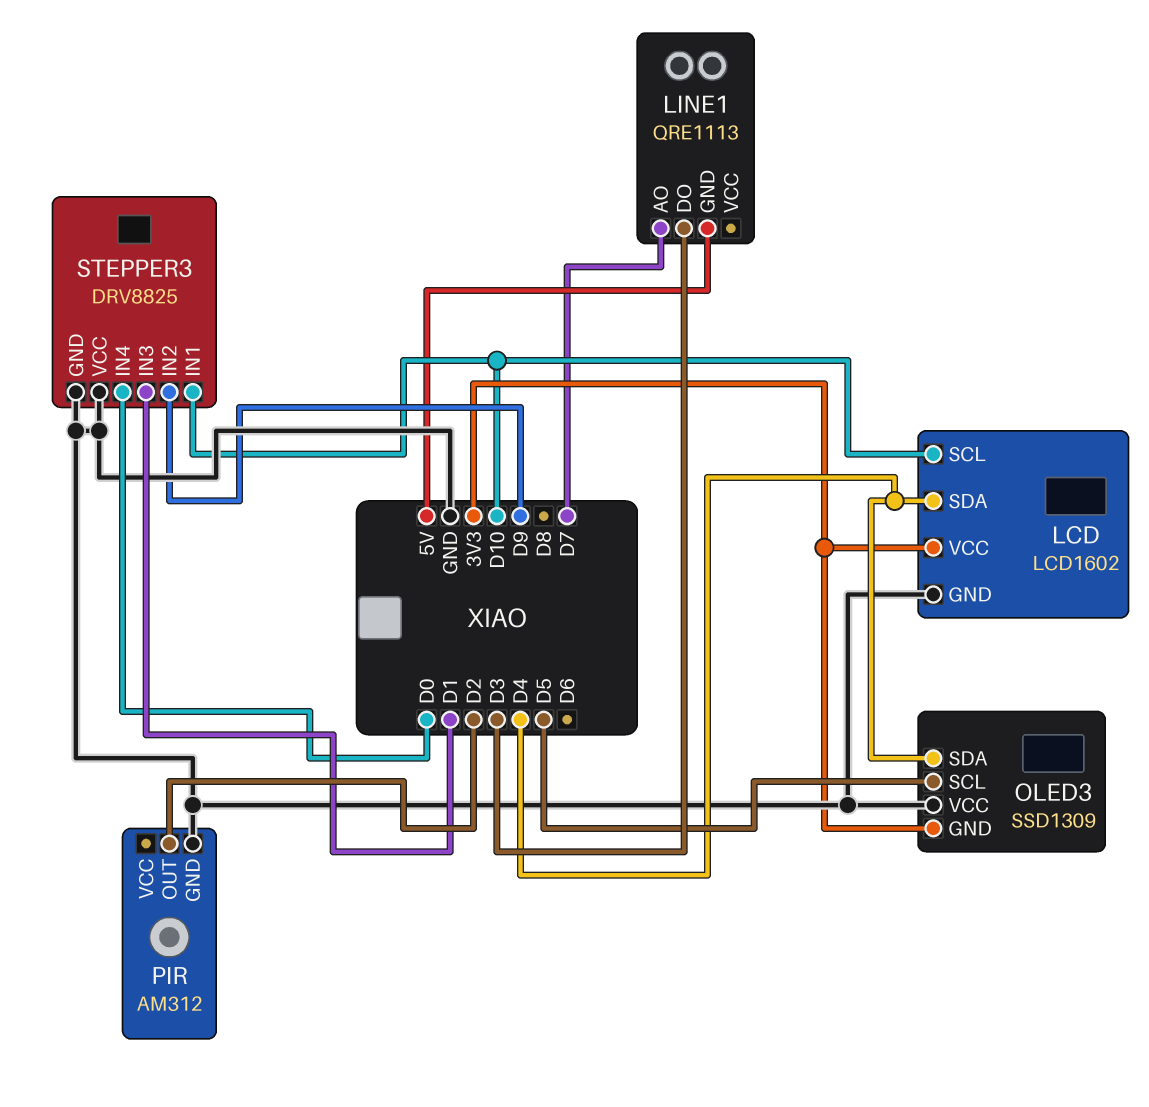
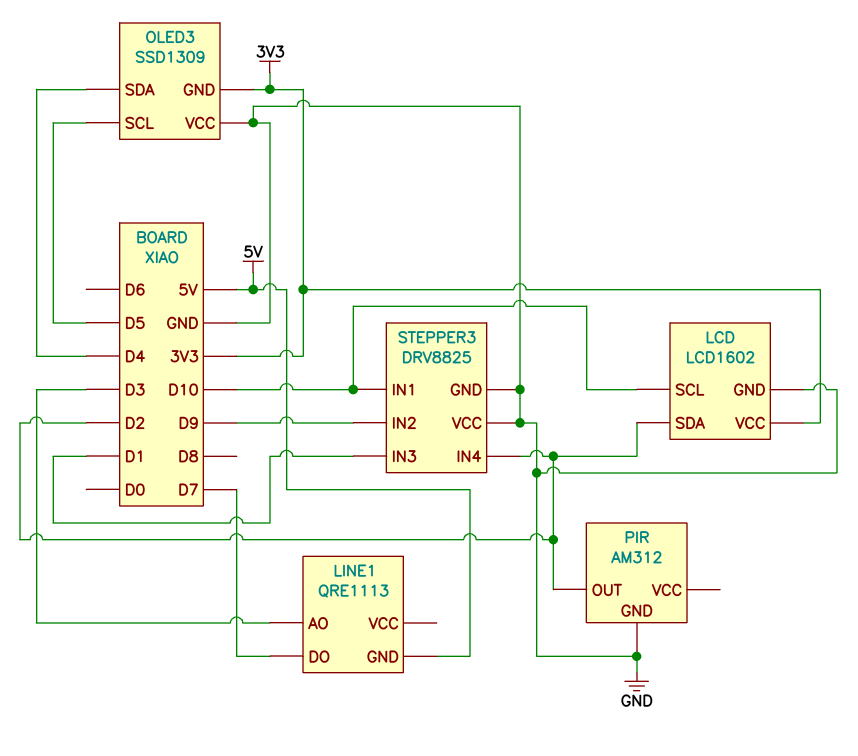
LCD pin SDA: D4 -> D2
LINE1 pin AO: D7 -> D3
LINE1 pin DO: D3 -> D7
STEPPER3 pin IN4: D0 -> D2

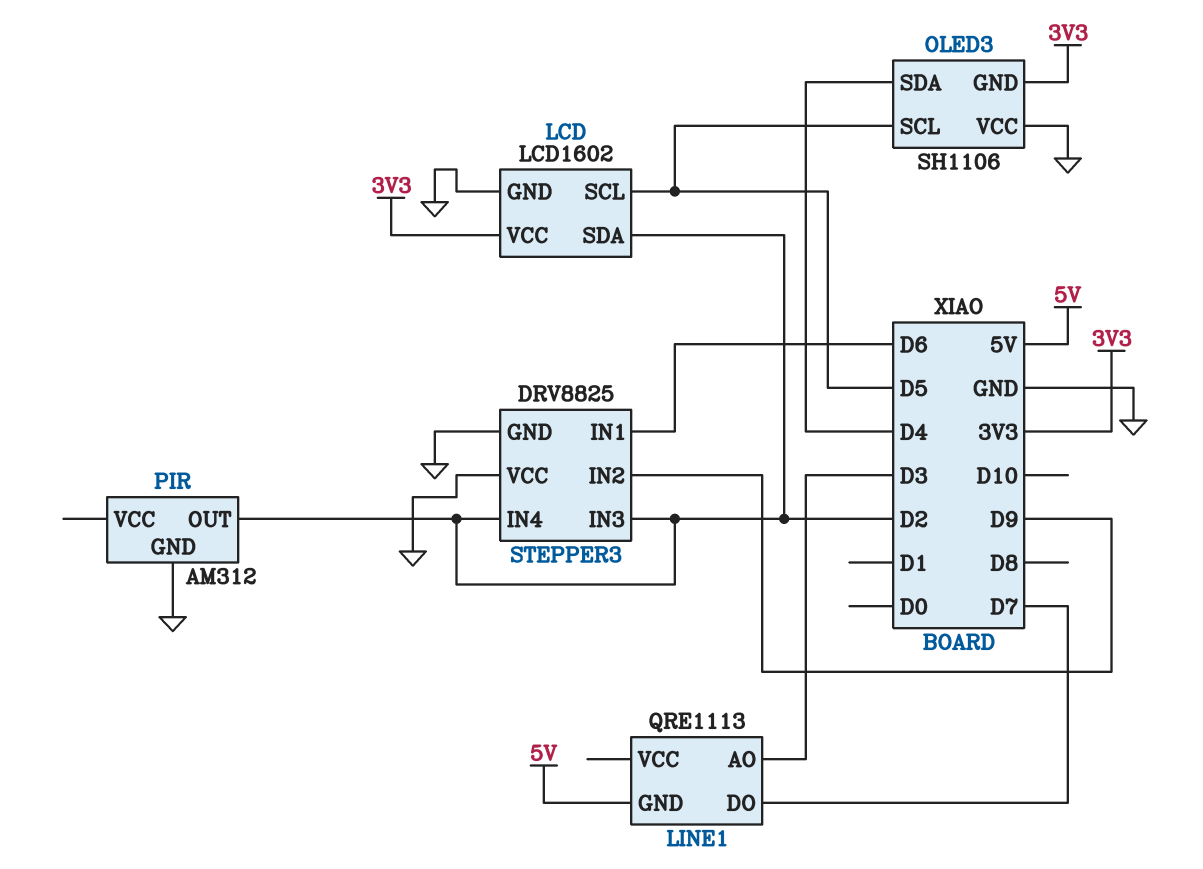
LCD pin SCL: D10 -> D5
OLED3: SSD1309 -> SH1106
STEPPER3 pin IN1: D10 -> D6
STEPPER3 pin IN3: D1 -> D2

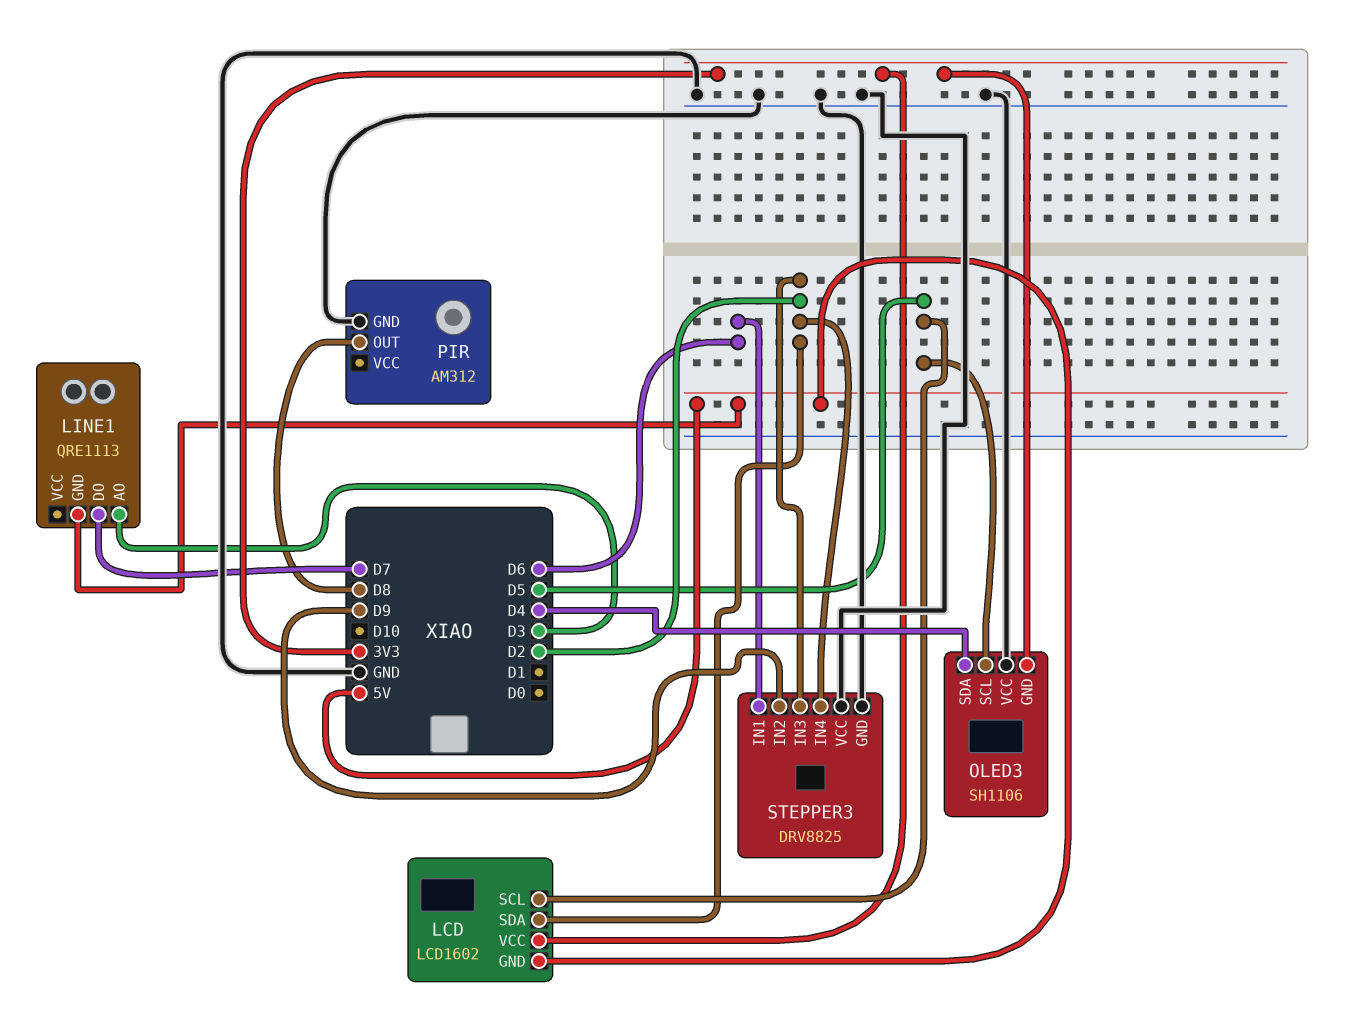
LCD pin GND: GND -> 5V
PIR pin OUT: D2 -> D8

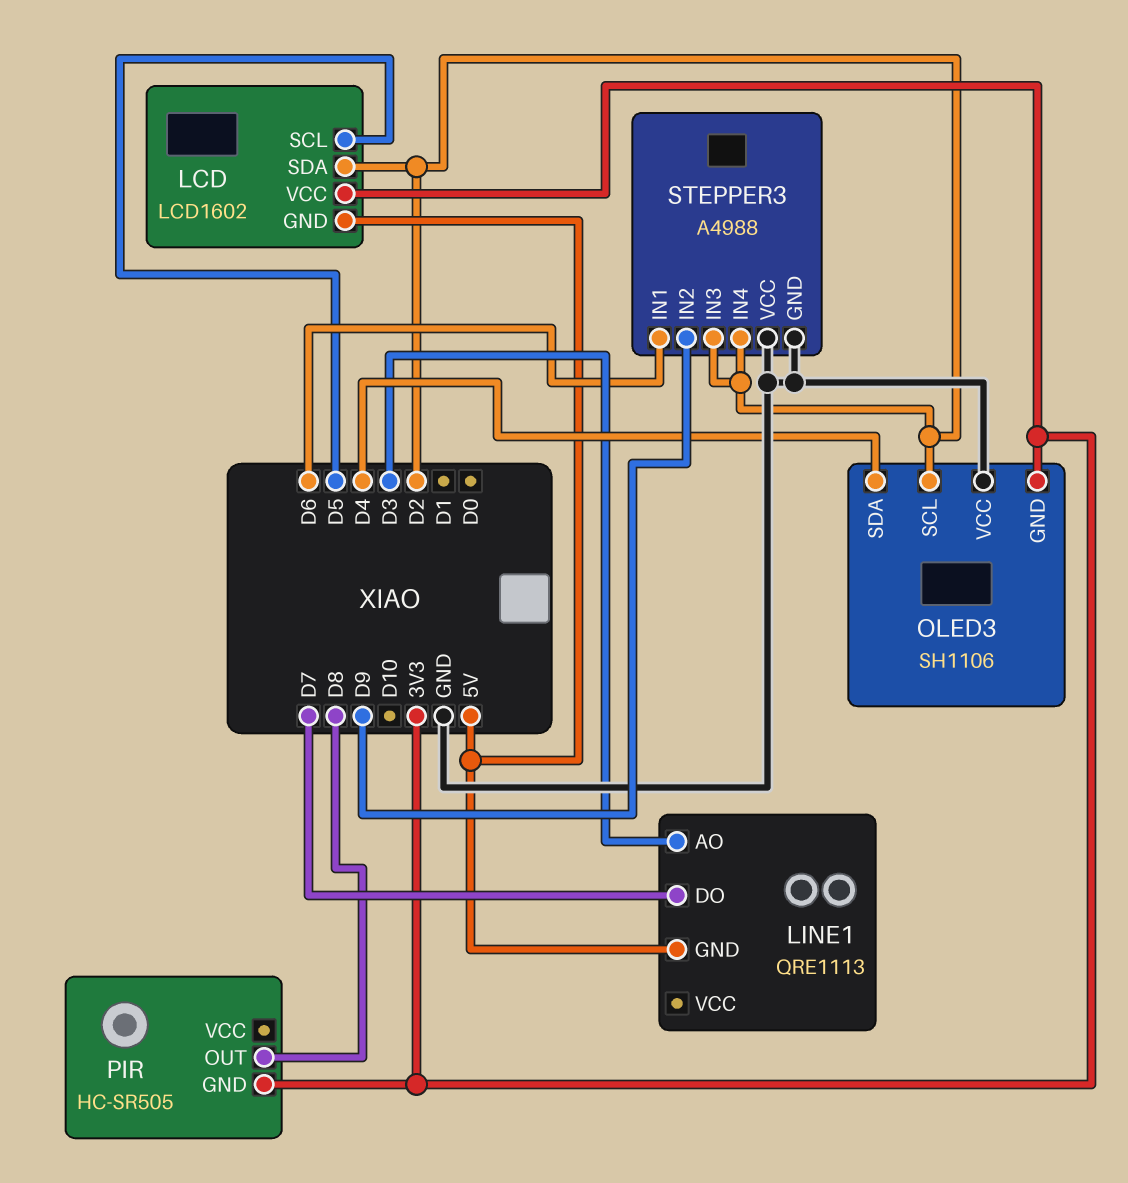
OLED3 pin SCL: D5 -> D2
PIR: AM312 -> HC-SR505
PIR pin GND: GND -> 3V3
STEPPER3: DRV8825 -> A4988

